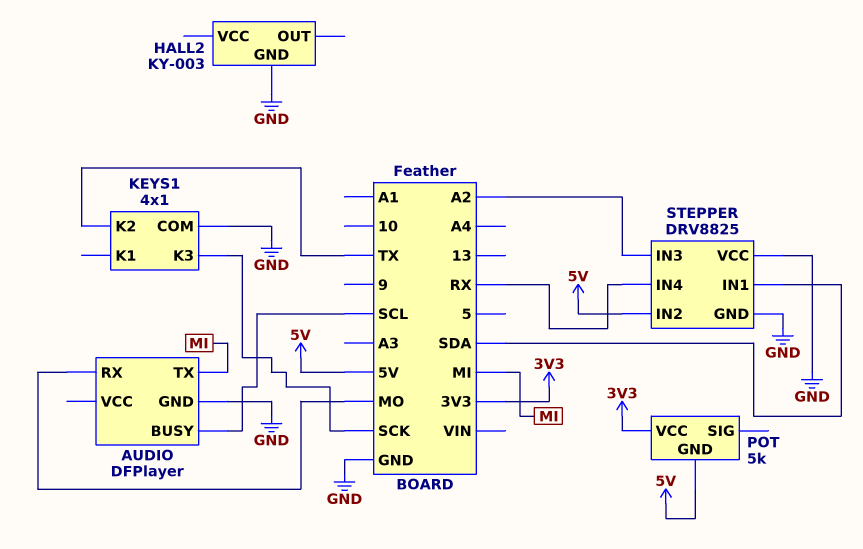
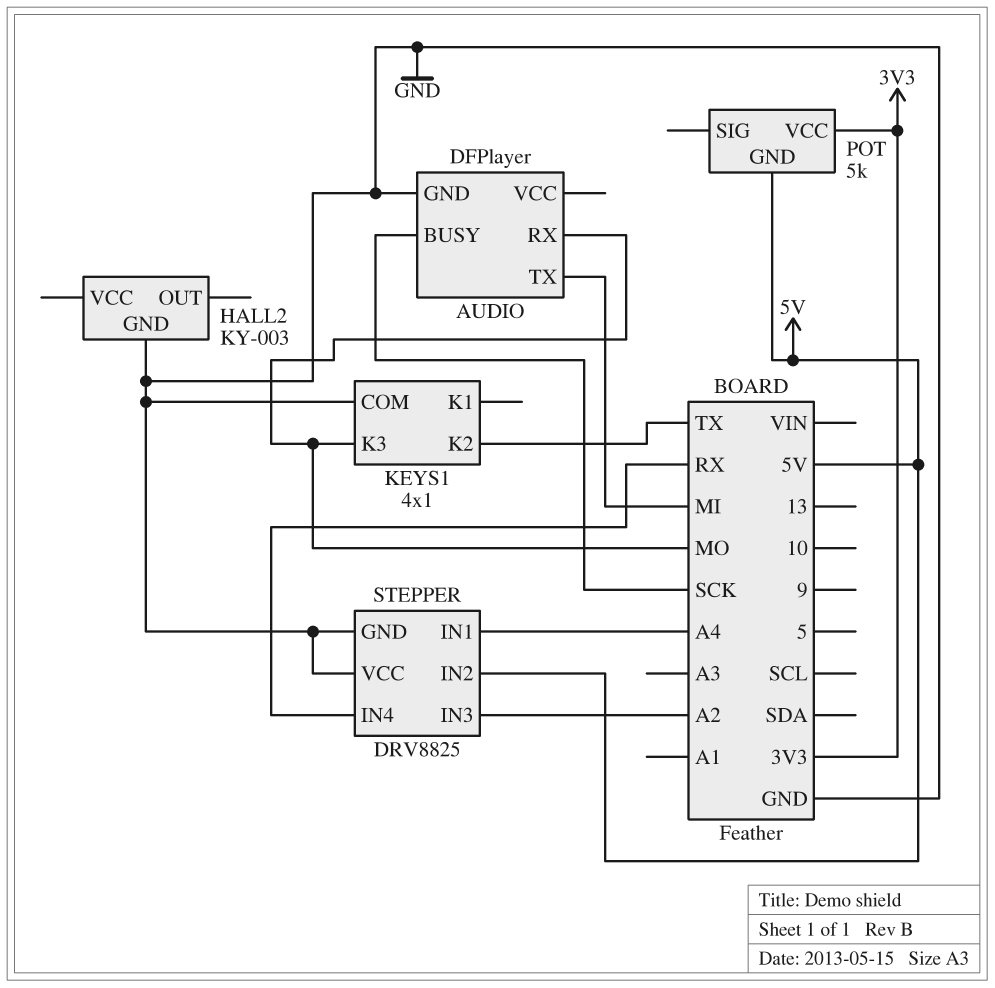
AUDIO pin BUSY: SCL -> SCK
KEYS1 pin K3: SCK -> MO
STEPPER pin IN1: SDA -> A4

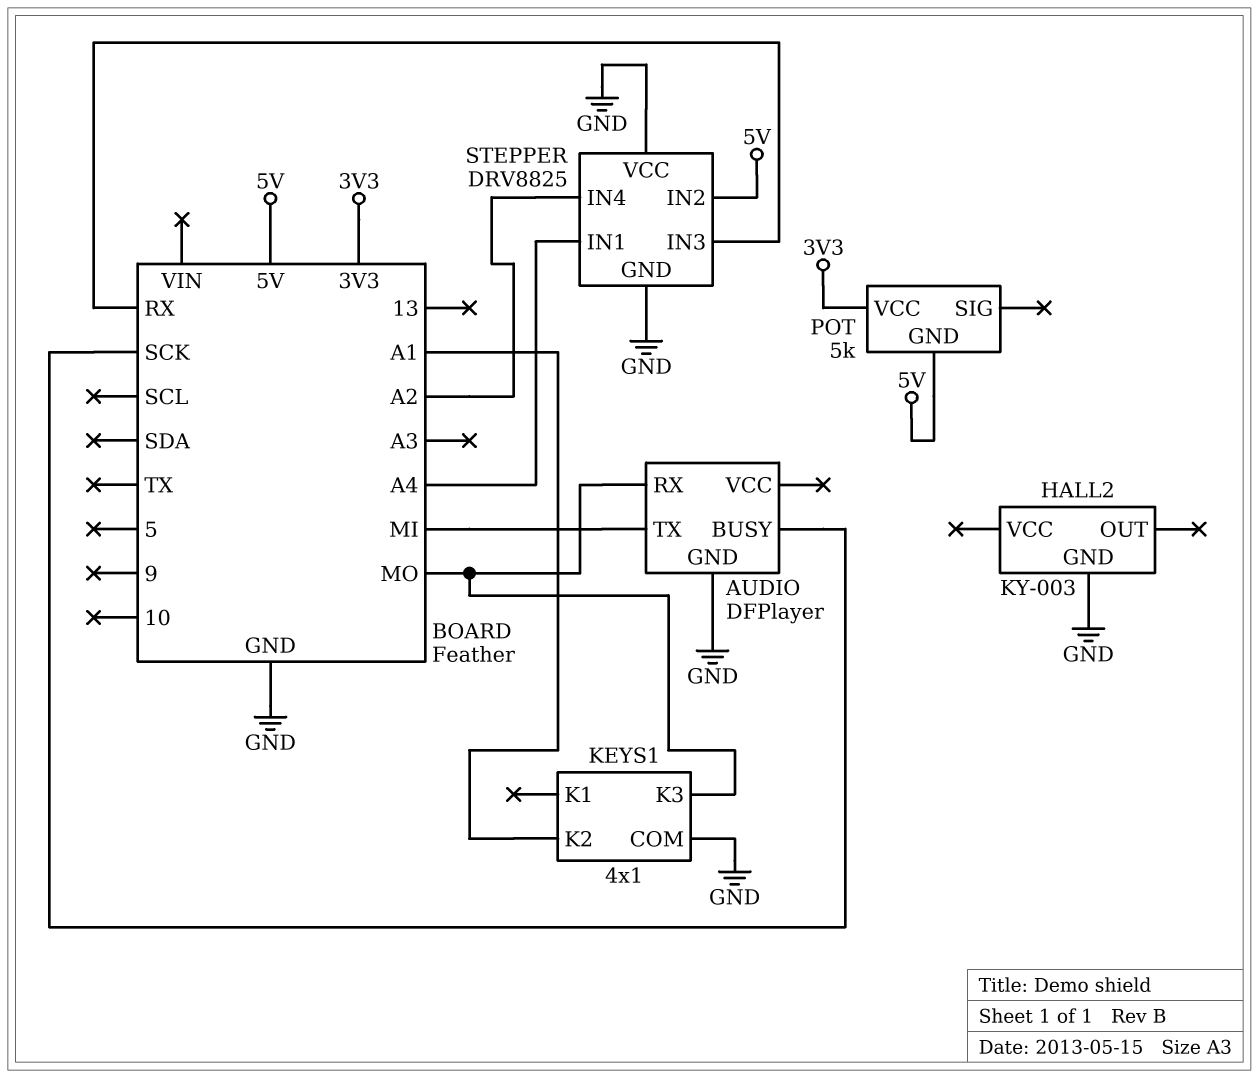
KEYS1 pin K2: TX -> A1
STEPPER pin IN3: A2 -> RX
STEPPER pin IN4: RX -> A2

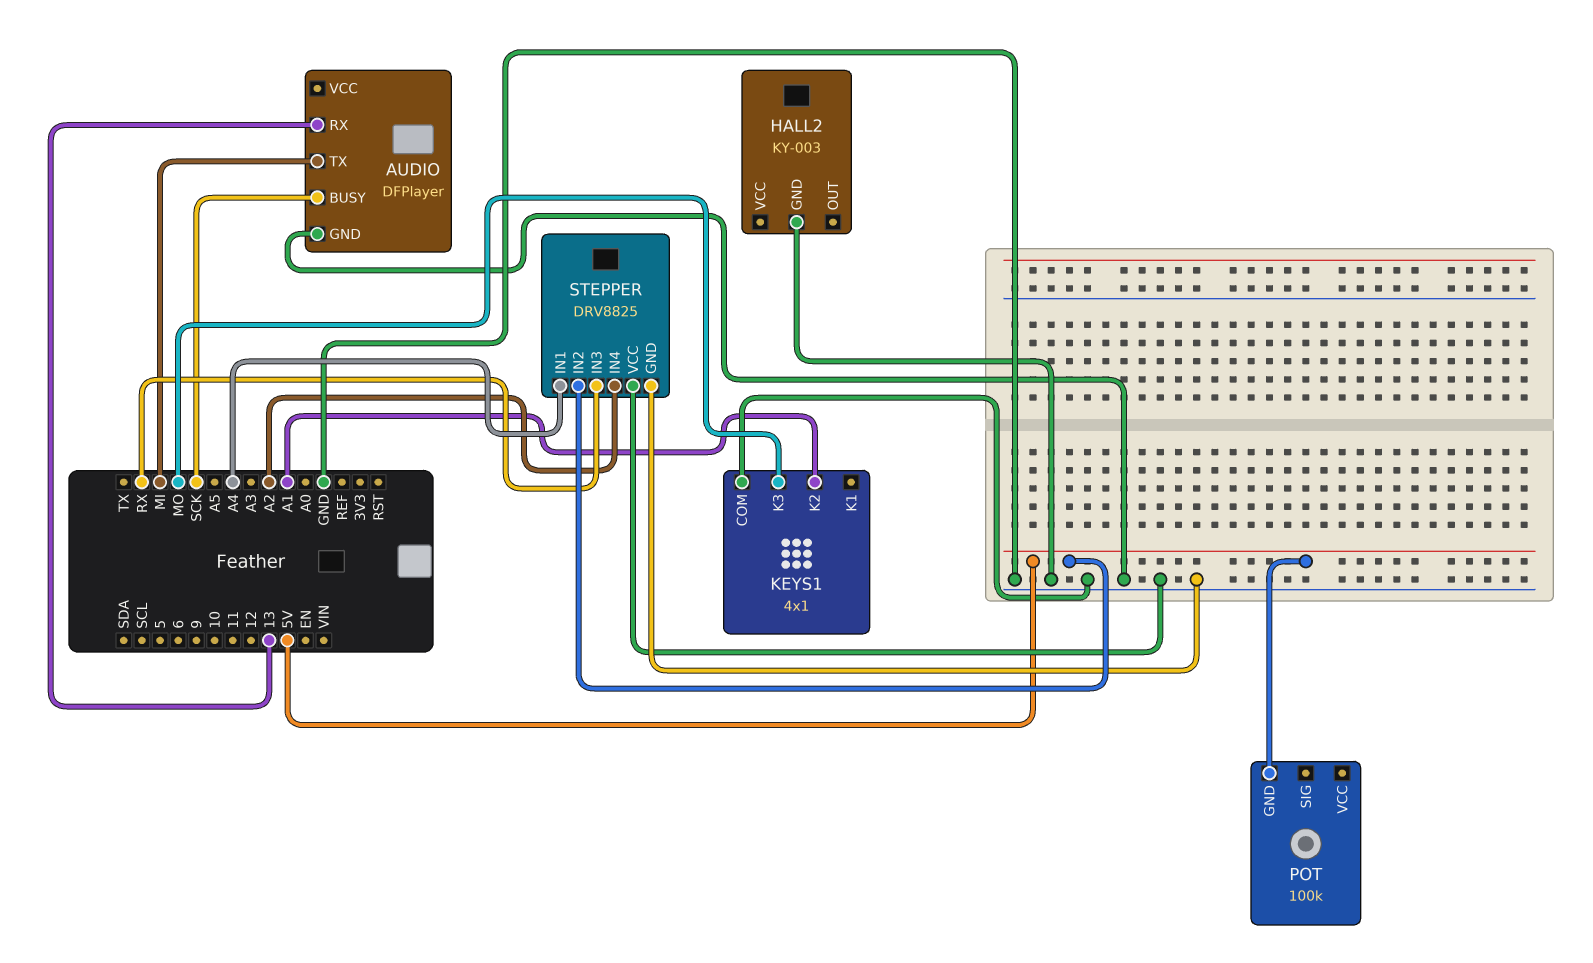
AUDIO pin RX: MO -> 13
POT: 5k -> 100k
POT pin VCC: 3V3 -> none

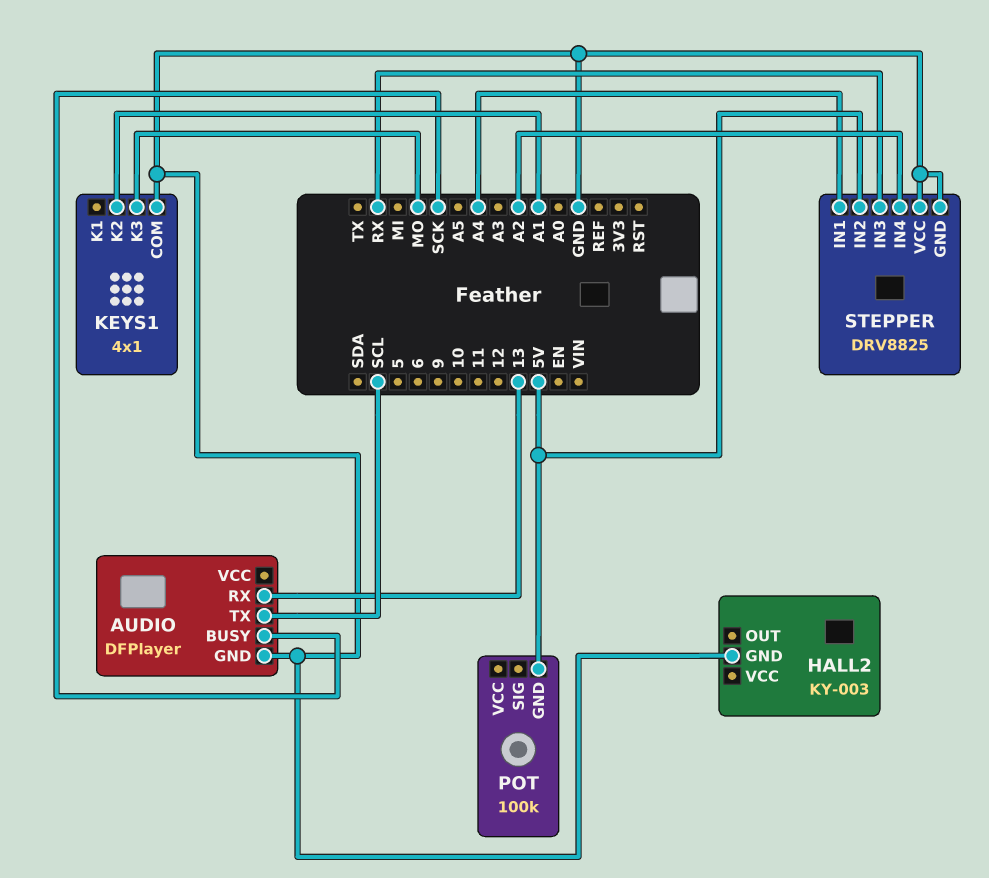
AUDIO pin TX: MI -> SCL

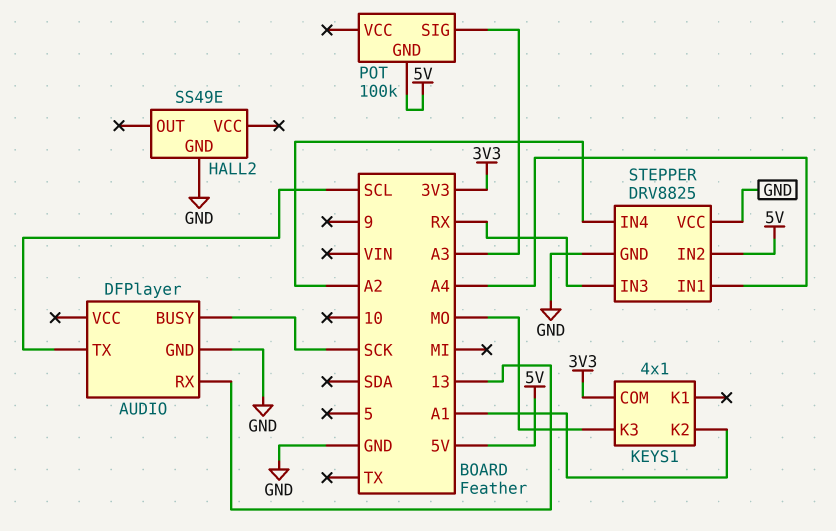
HALL2: KY-003 -> SS49E
KEYS1 pin COM: GND -> 3V3
POT pin SIG: none -> A3

